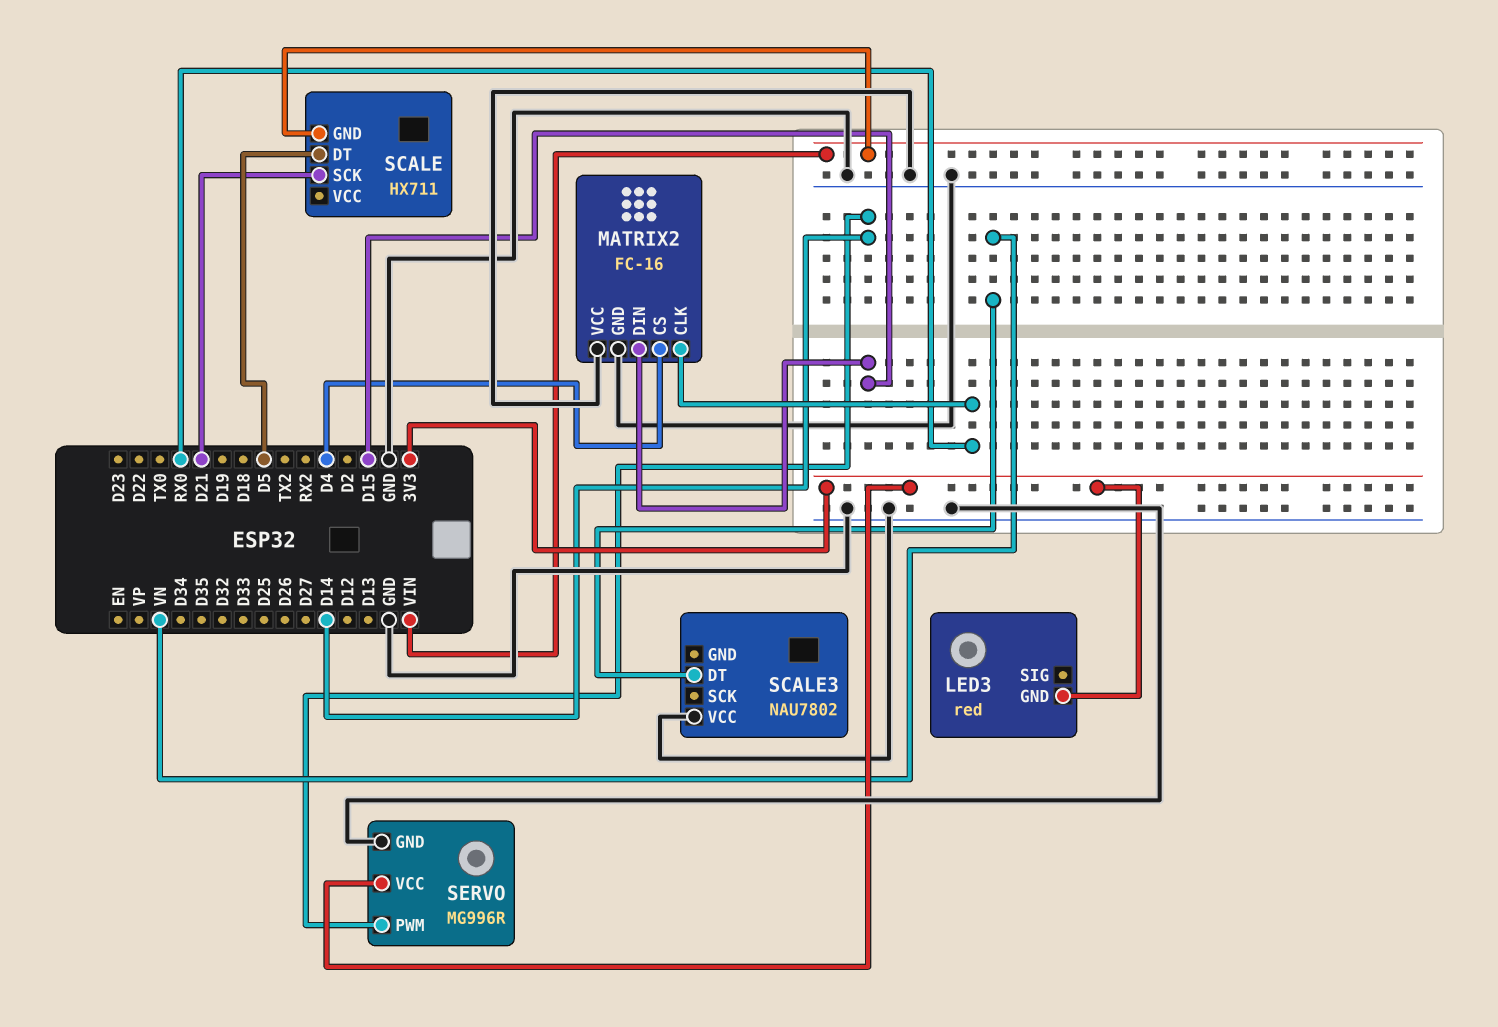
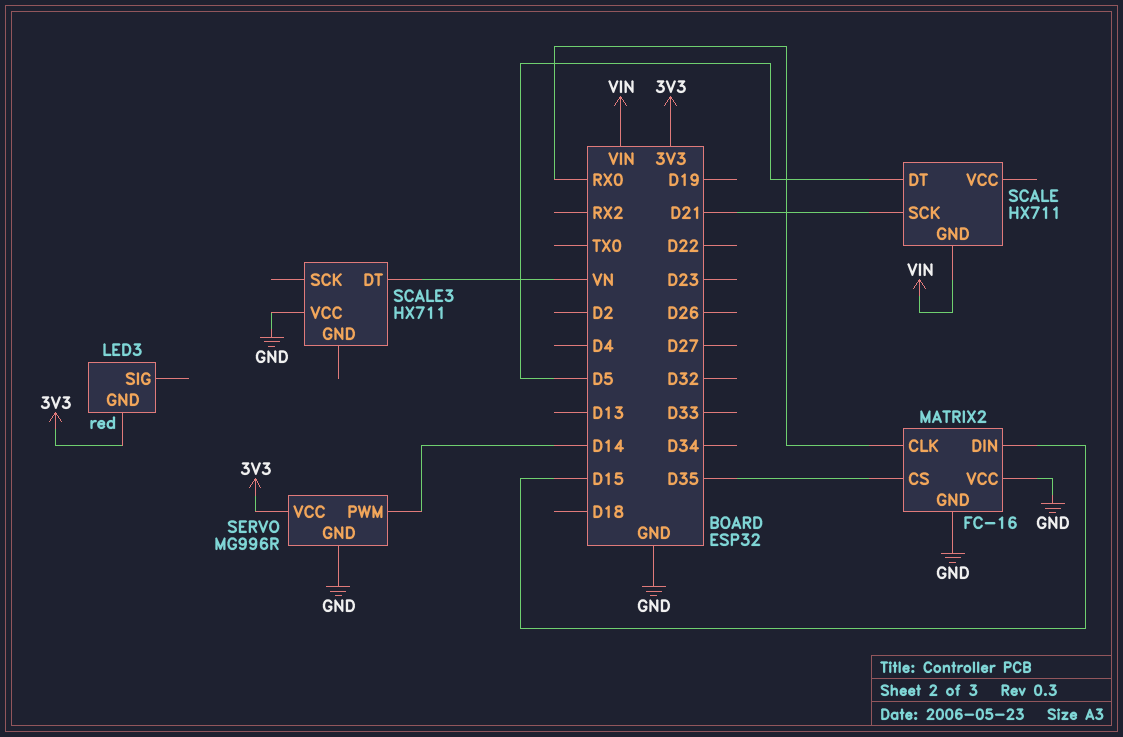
MATRIX2 pin CS: D4 -> D35
SCALE3: NAU7802 -> HX711

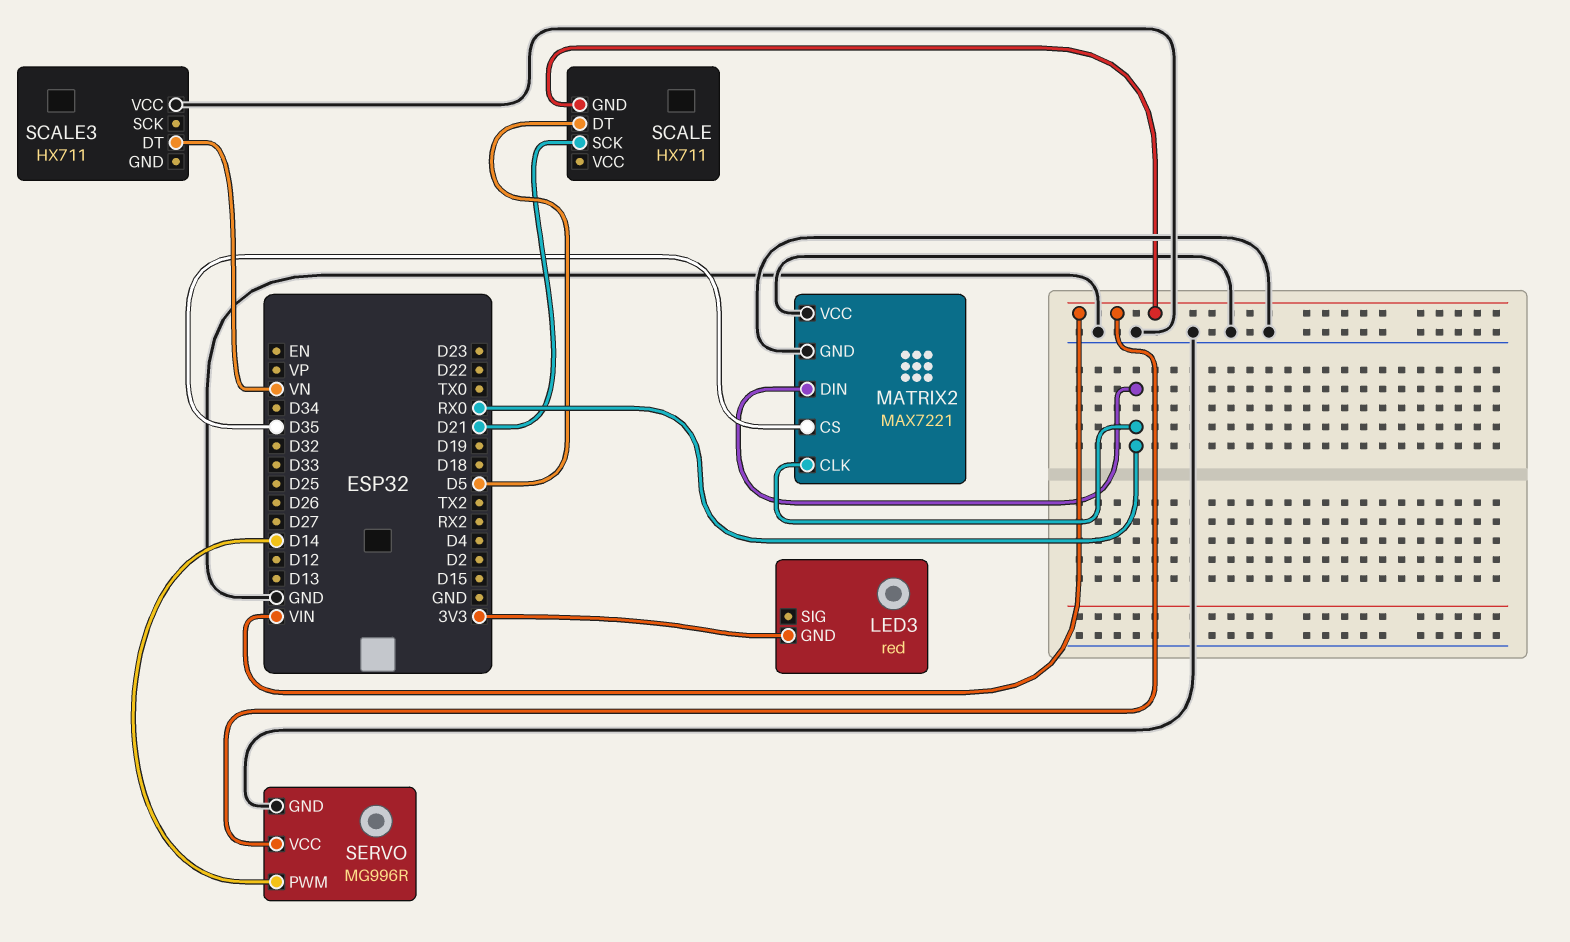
MATRIX2: FC-16 -> MAX7221
MATRIX2 pin DIN: D15 -> RX0
SERVO pin VCC: 3V3 -> VIN

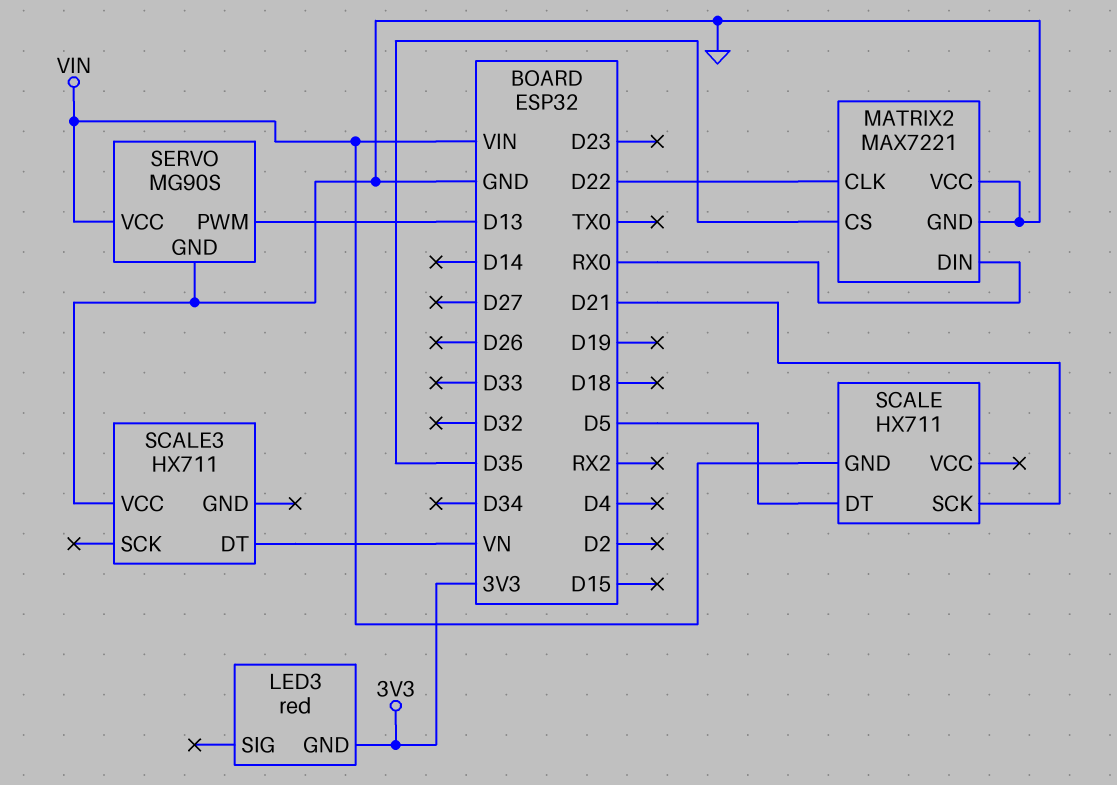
MATRIX2 pin CLK: RX0 -> D22
SERVO: MG996R -> MG90S
SERVO pin PWM: D14 -> D13

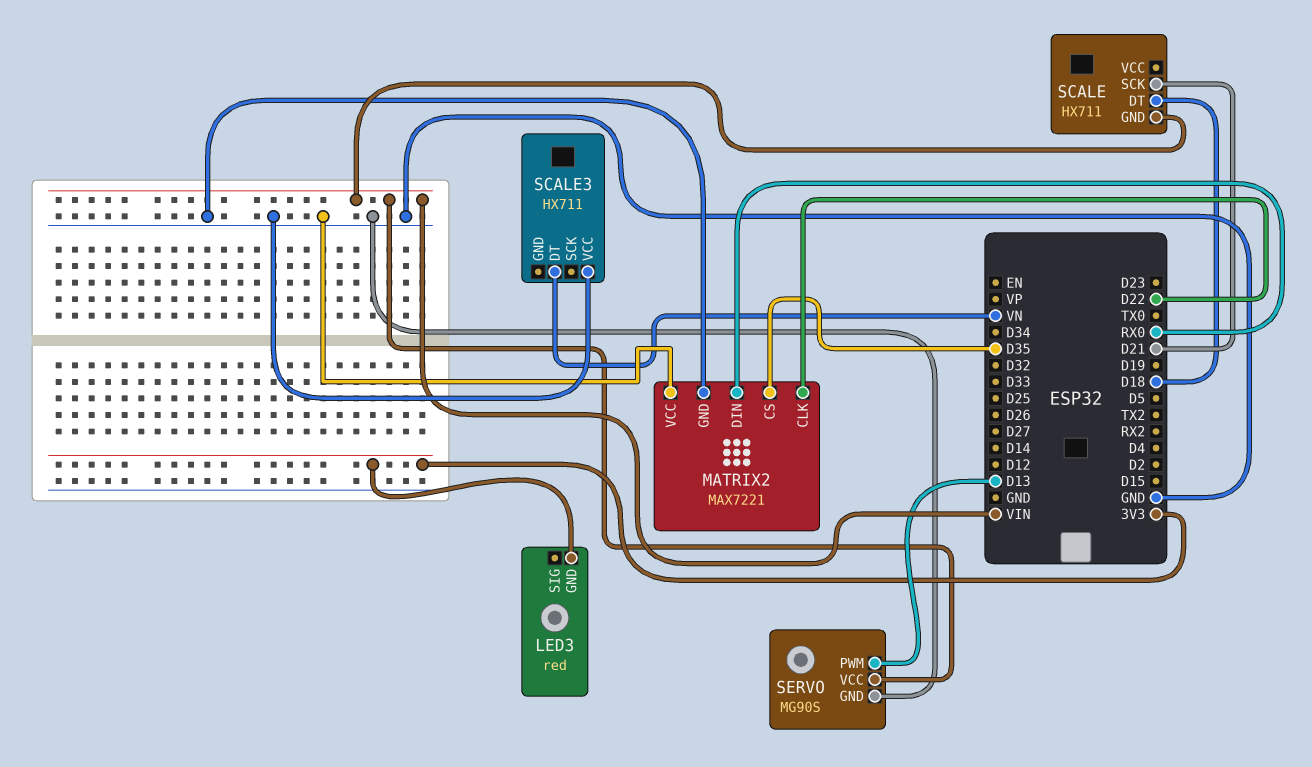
SCALE pin DT: D5 -> D18

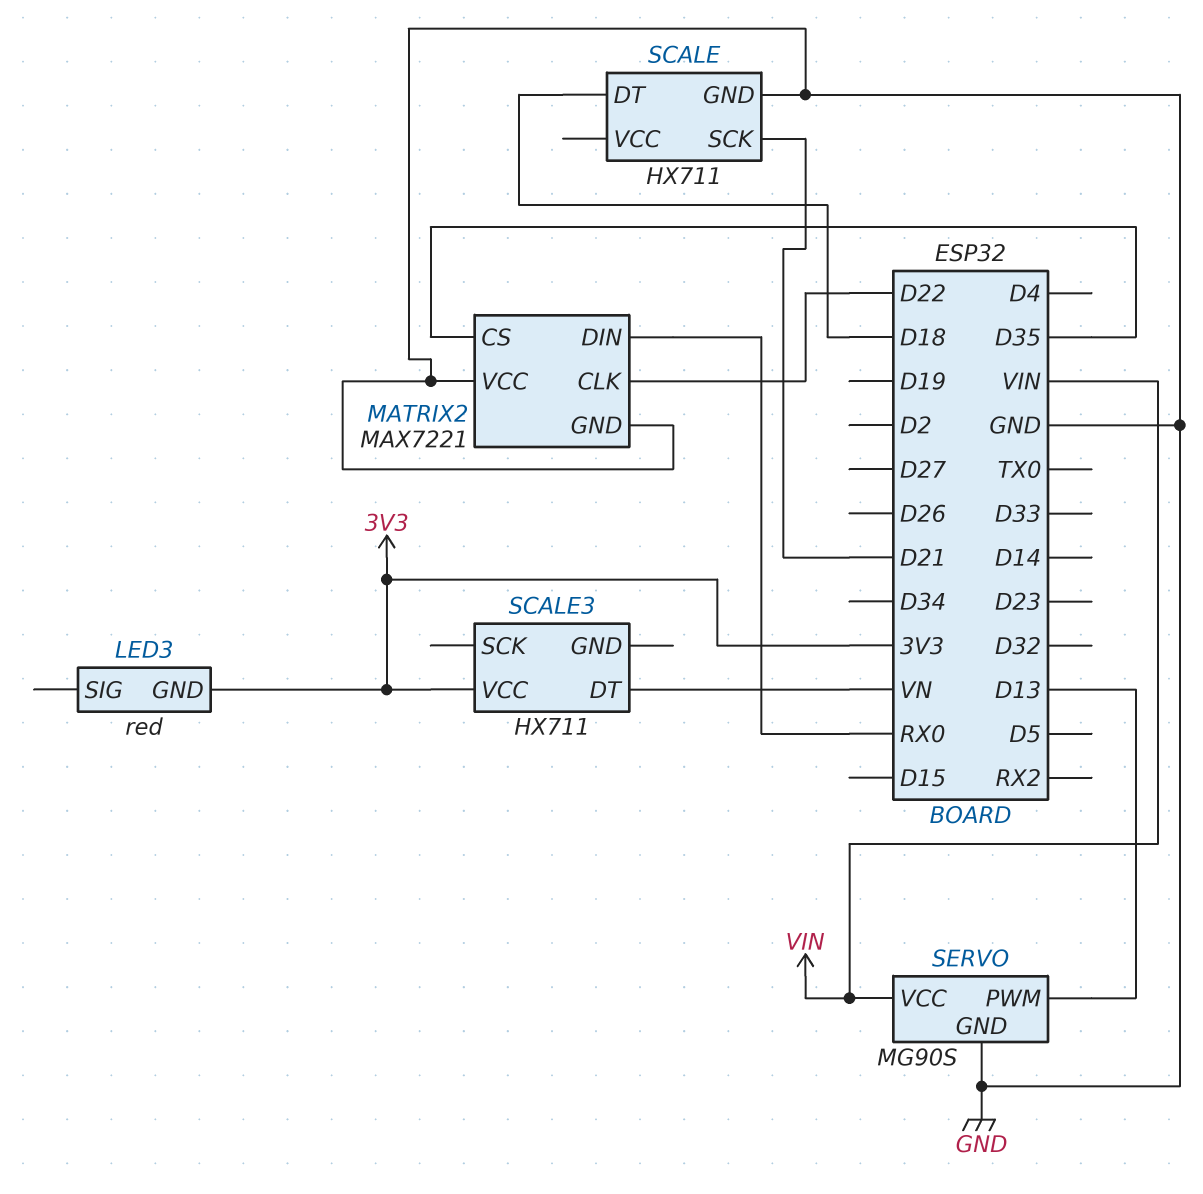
SCALE pin GND: VIN -> GND
SCALE3 pin VCC: GND -> 3V3

